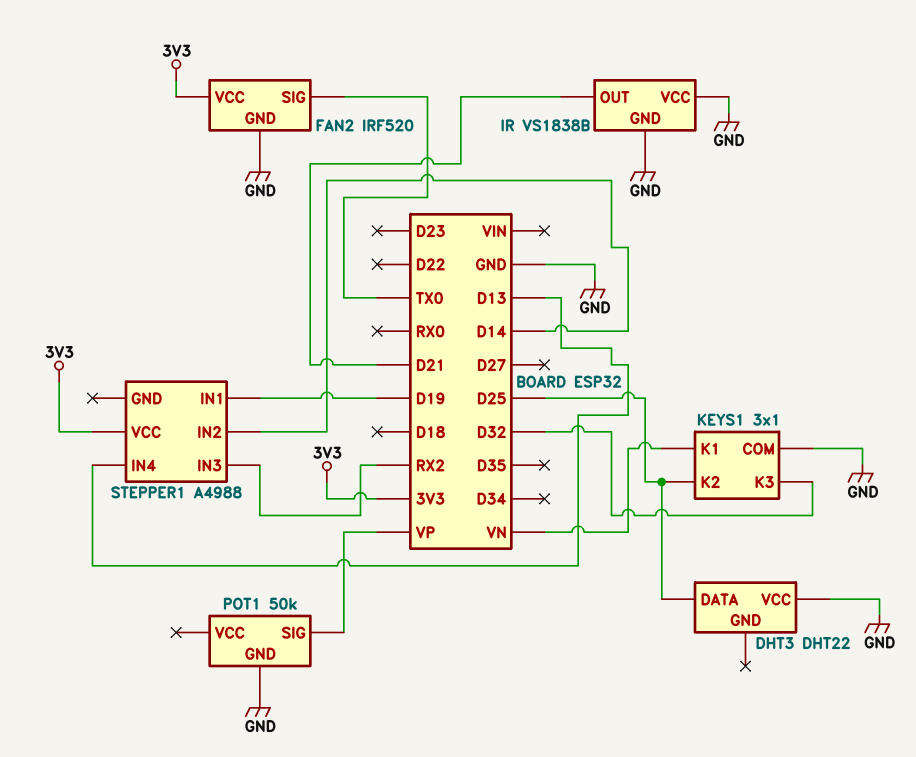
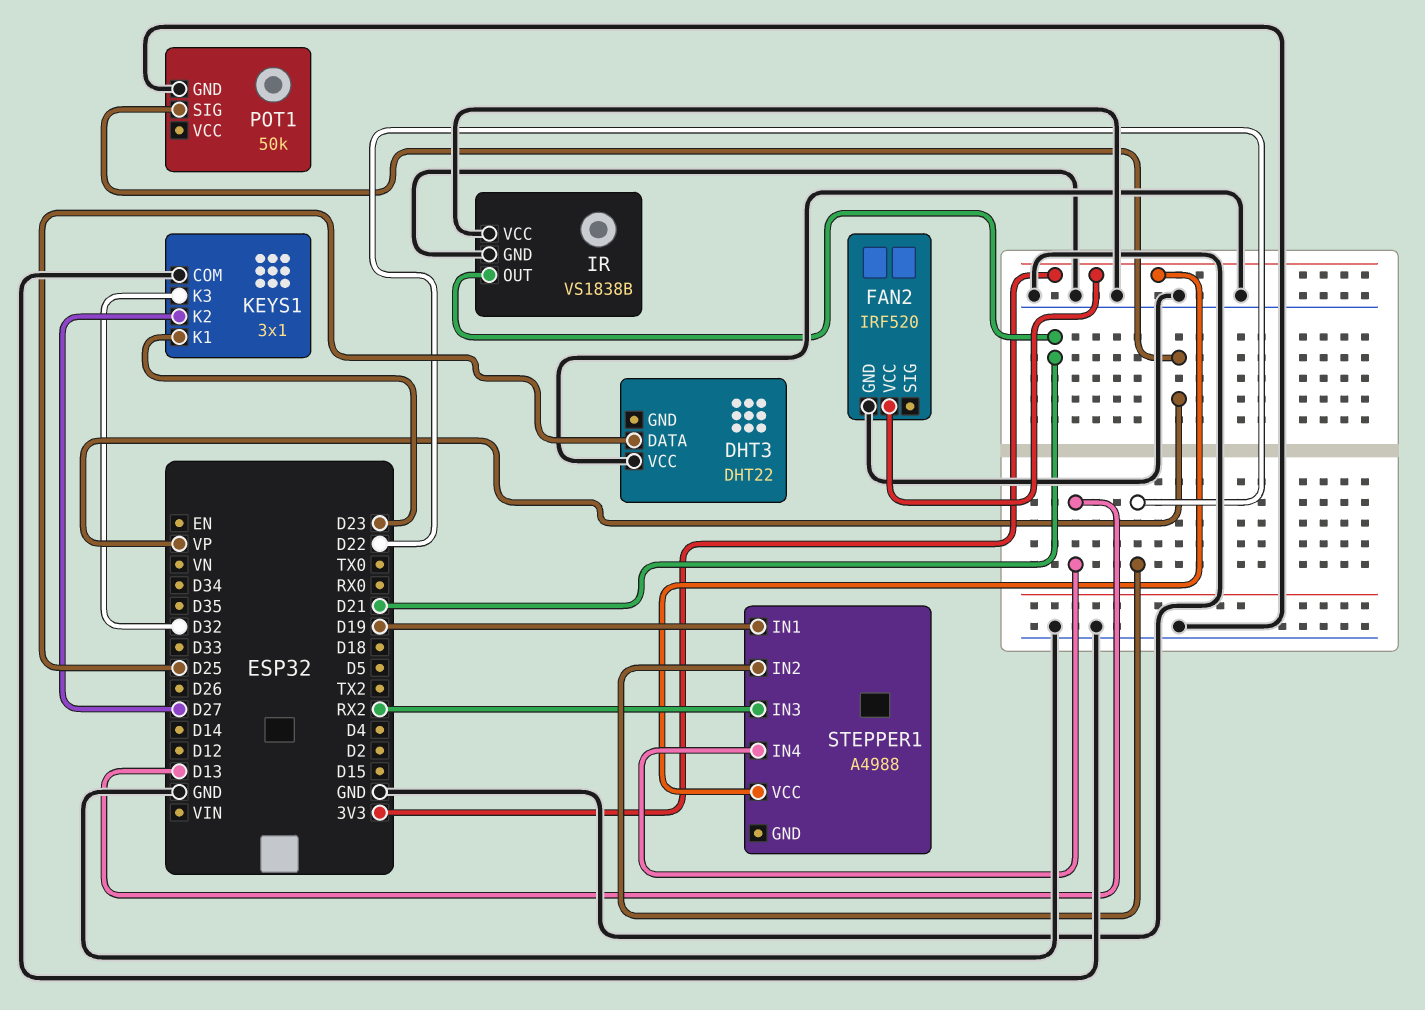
FAN2 pin SIG: TX0 -> none
KEYS1 pin K1: VN -> D23
KEYS1 pin K2: D25 -> D27
STEPPER1 pin IN2: D14 -> D22

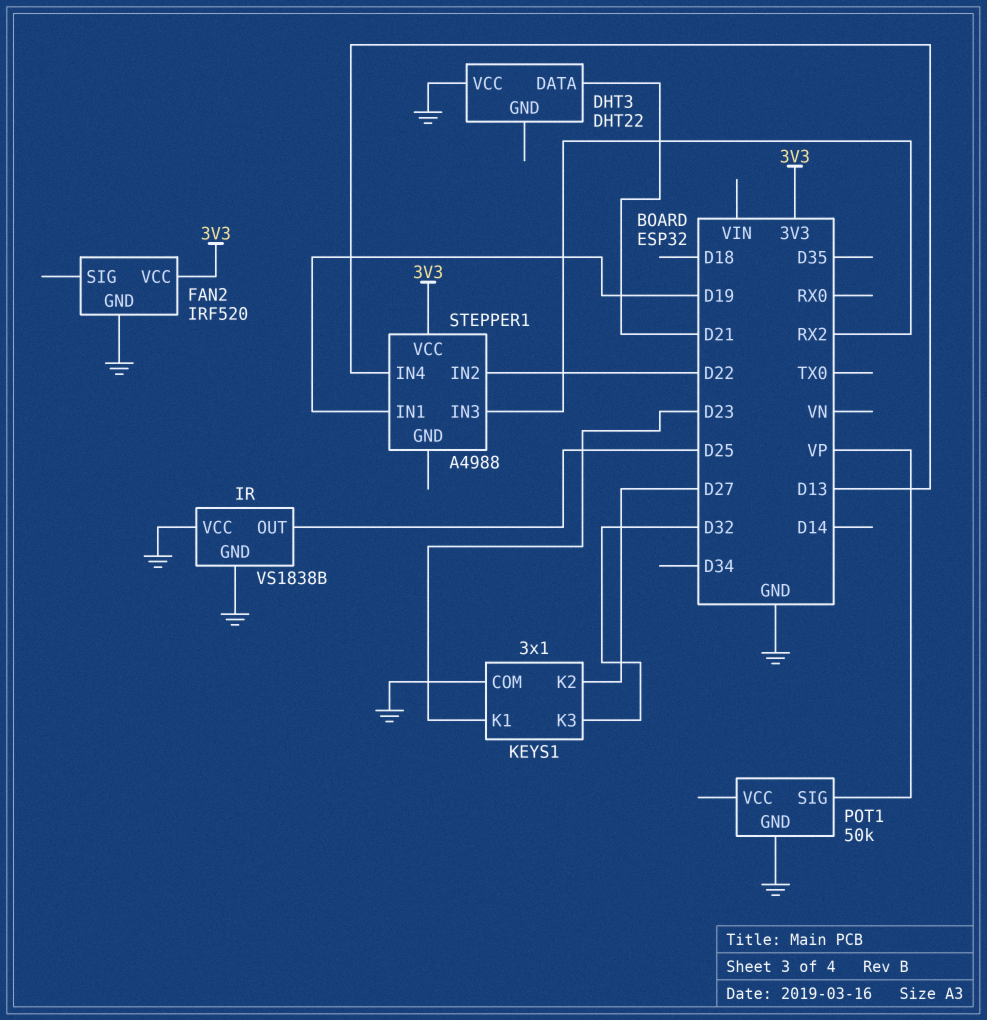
DHT3 pin DATA: D25 -> D21
IR pin OUT: D21 -> D25

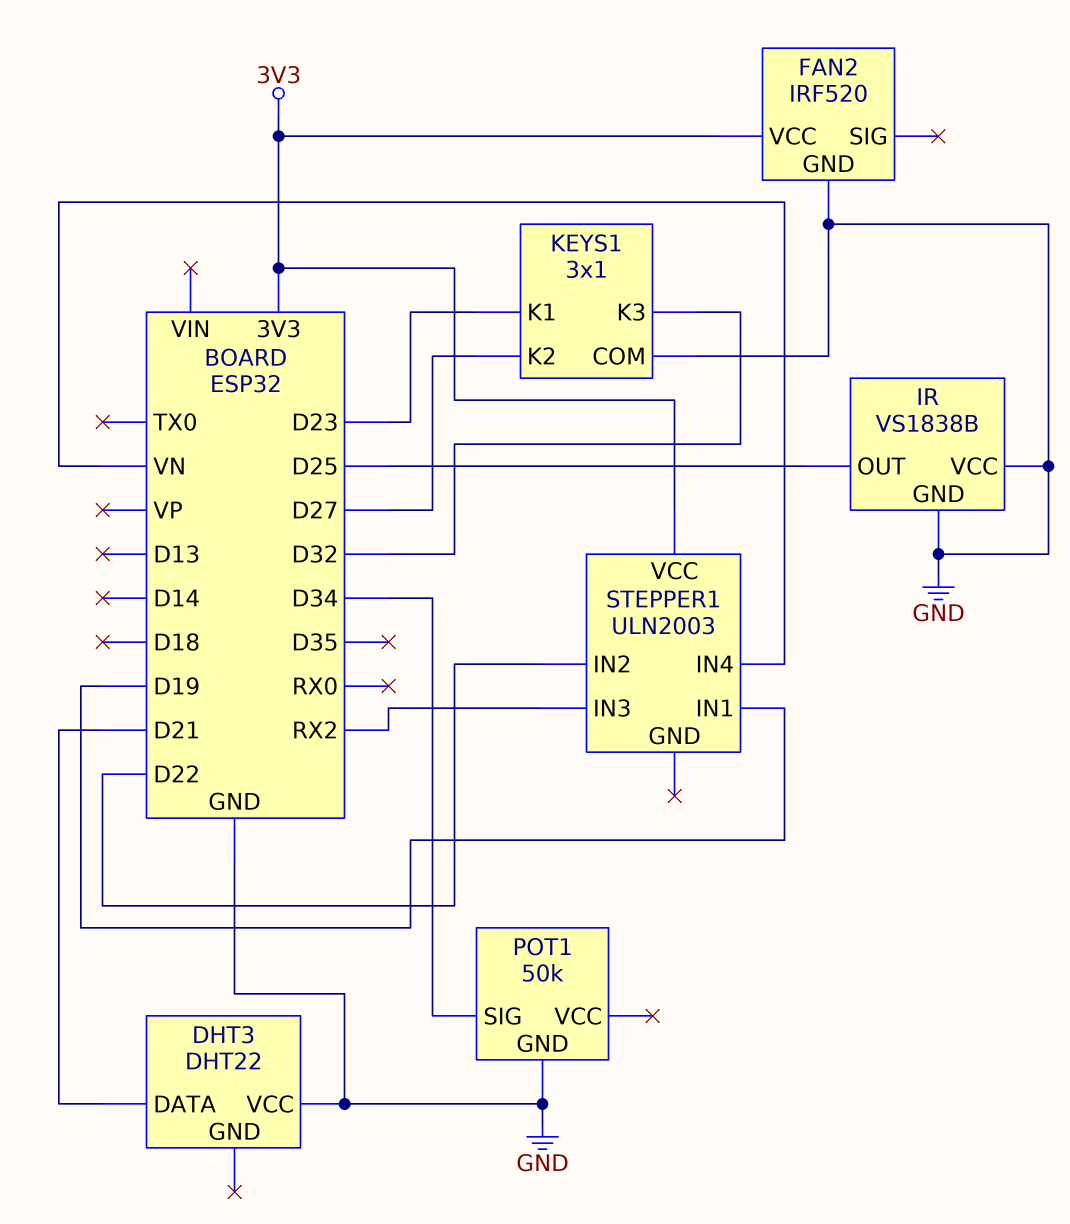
POT1 pin SIG: VP -> D34
STEPPER1: A4988 -> ULN2003
STEPPER1 pin IN4: D13 -> VN

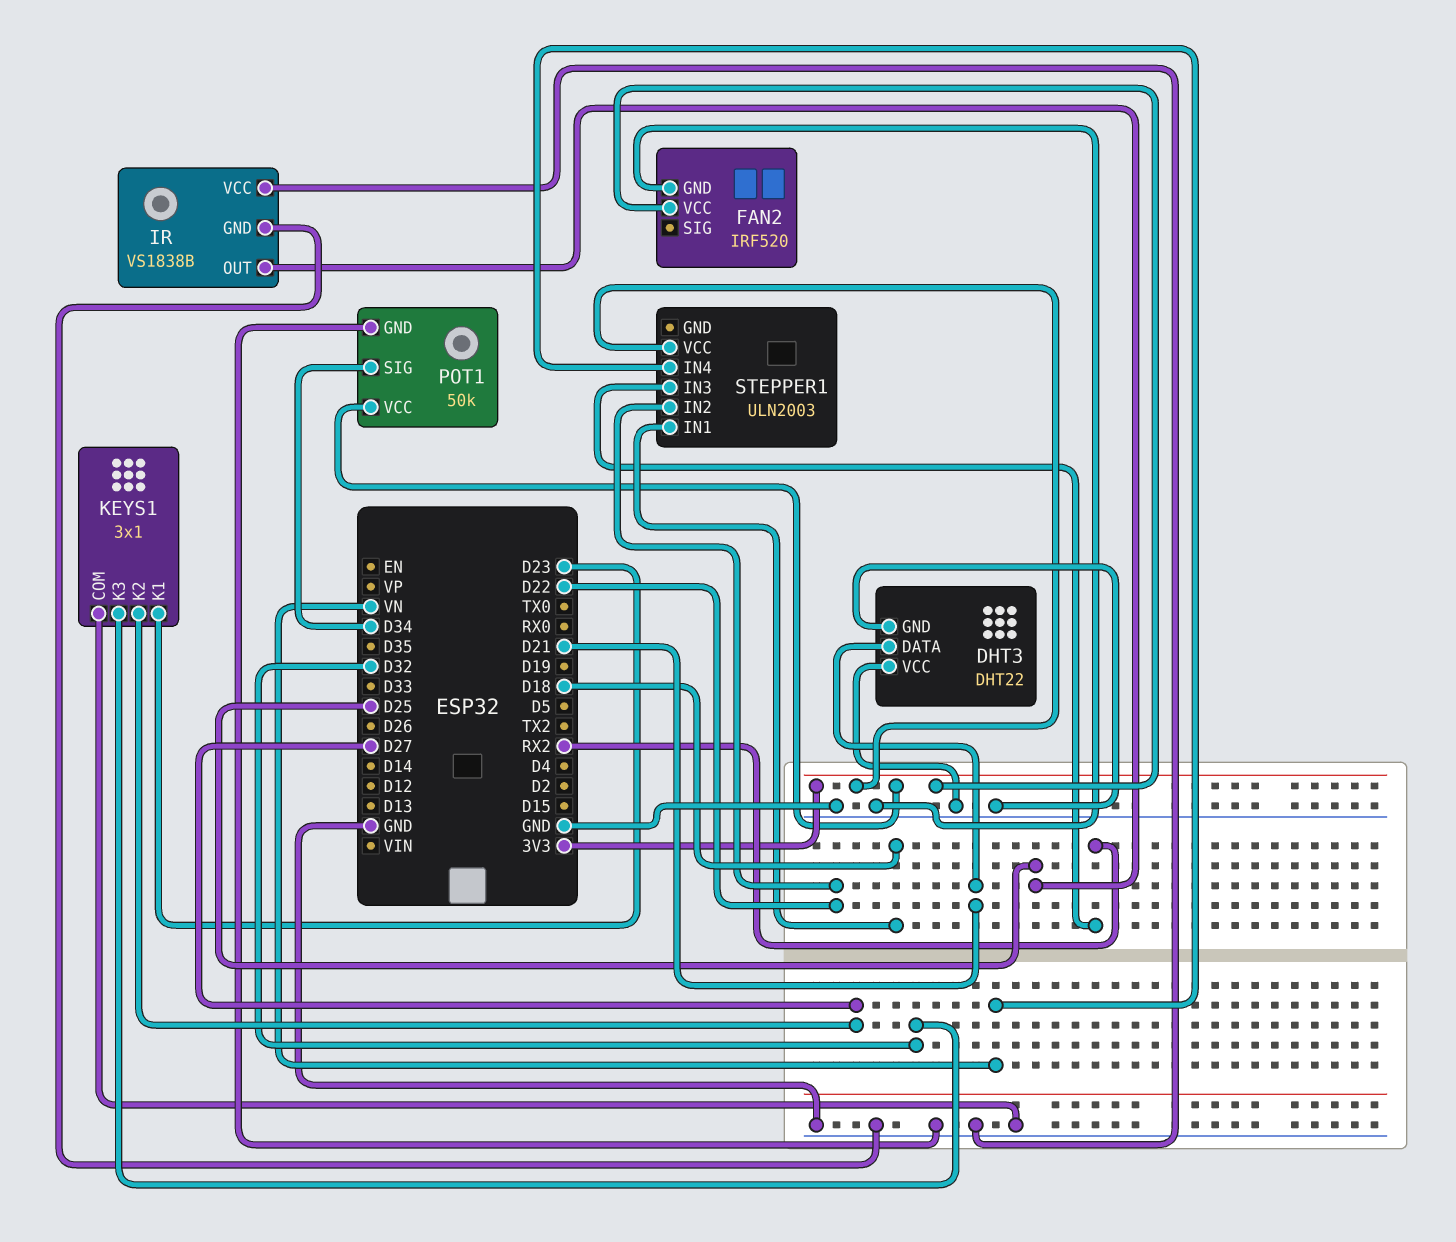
DHT3 pin GND: none -> GND
POT1 pin VCC: none -> 3V3
STEPPER1 pin IN1: D19 -> D18

